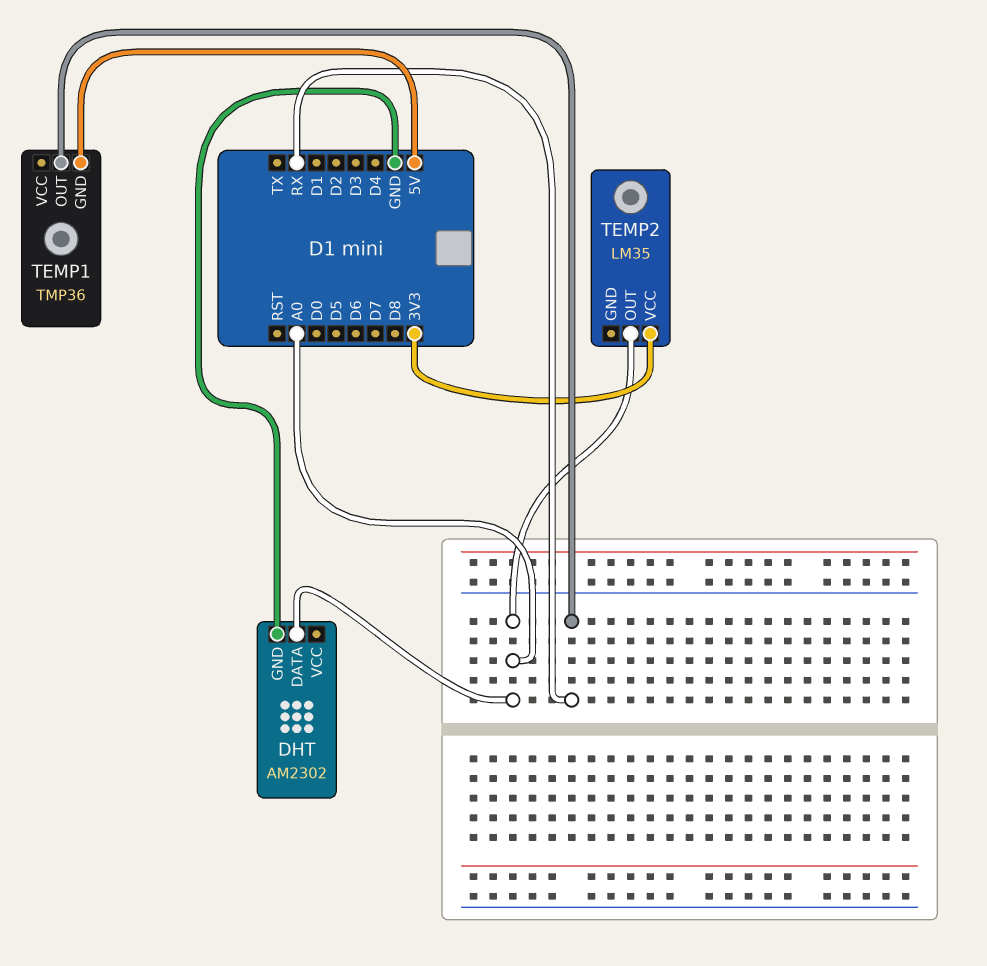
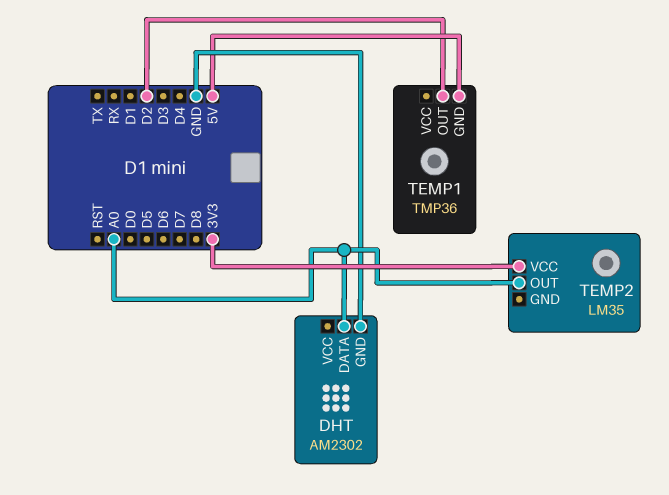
TEMP1 pin OUT: RX -> D2

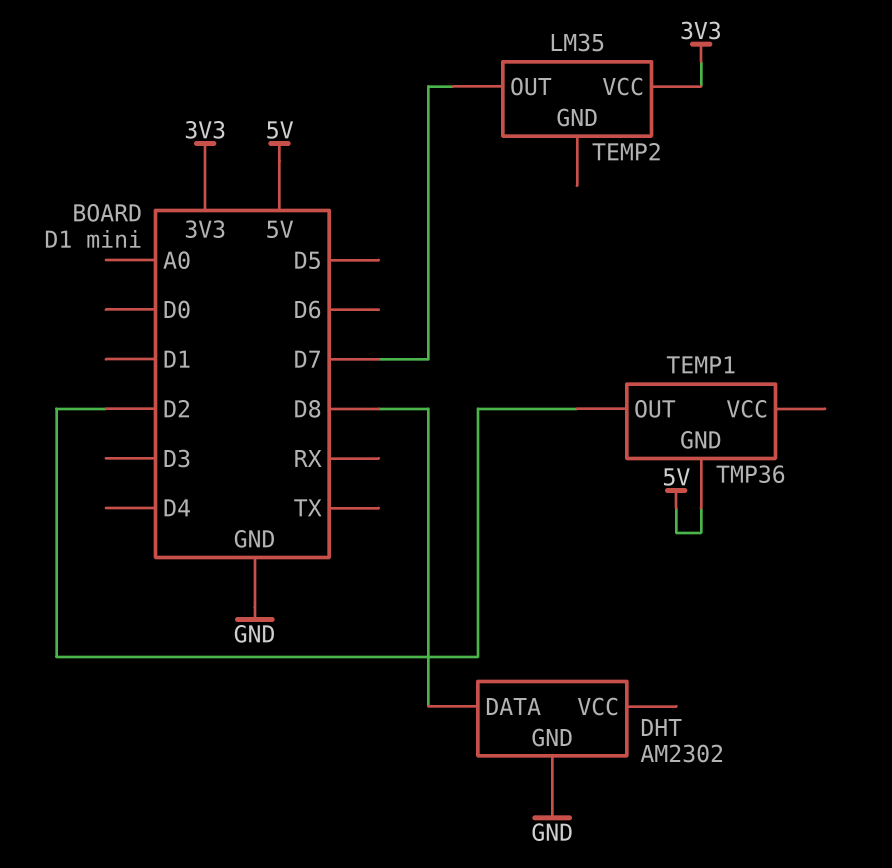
DHT pin DATA: A0 -> D8
TEMP2 pin OUT: A0 -> D7

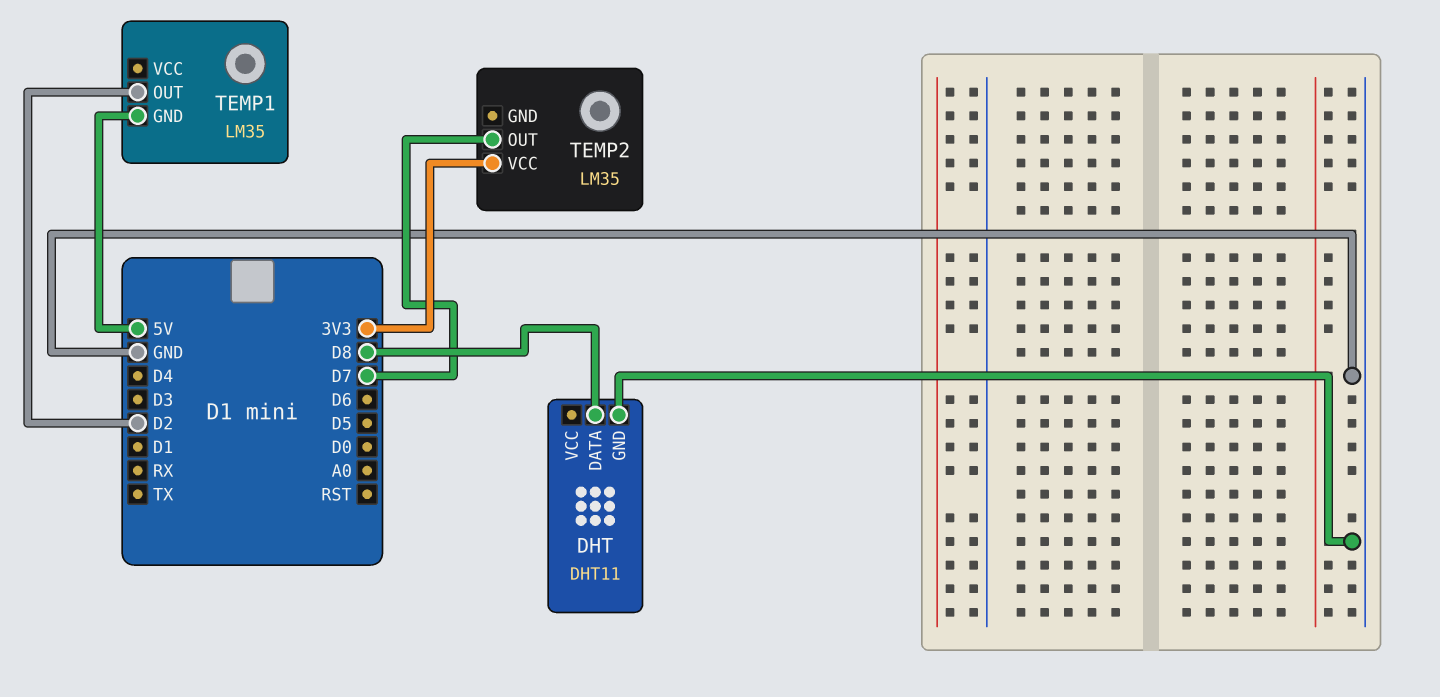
DHT: AM2302 -> DHT11
TEMP1: TMP36 -> LM35

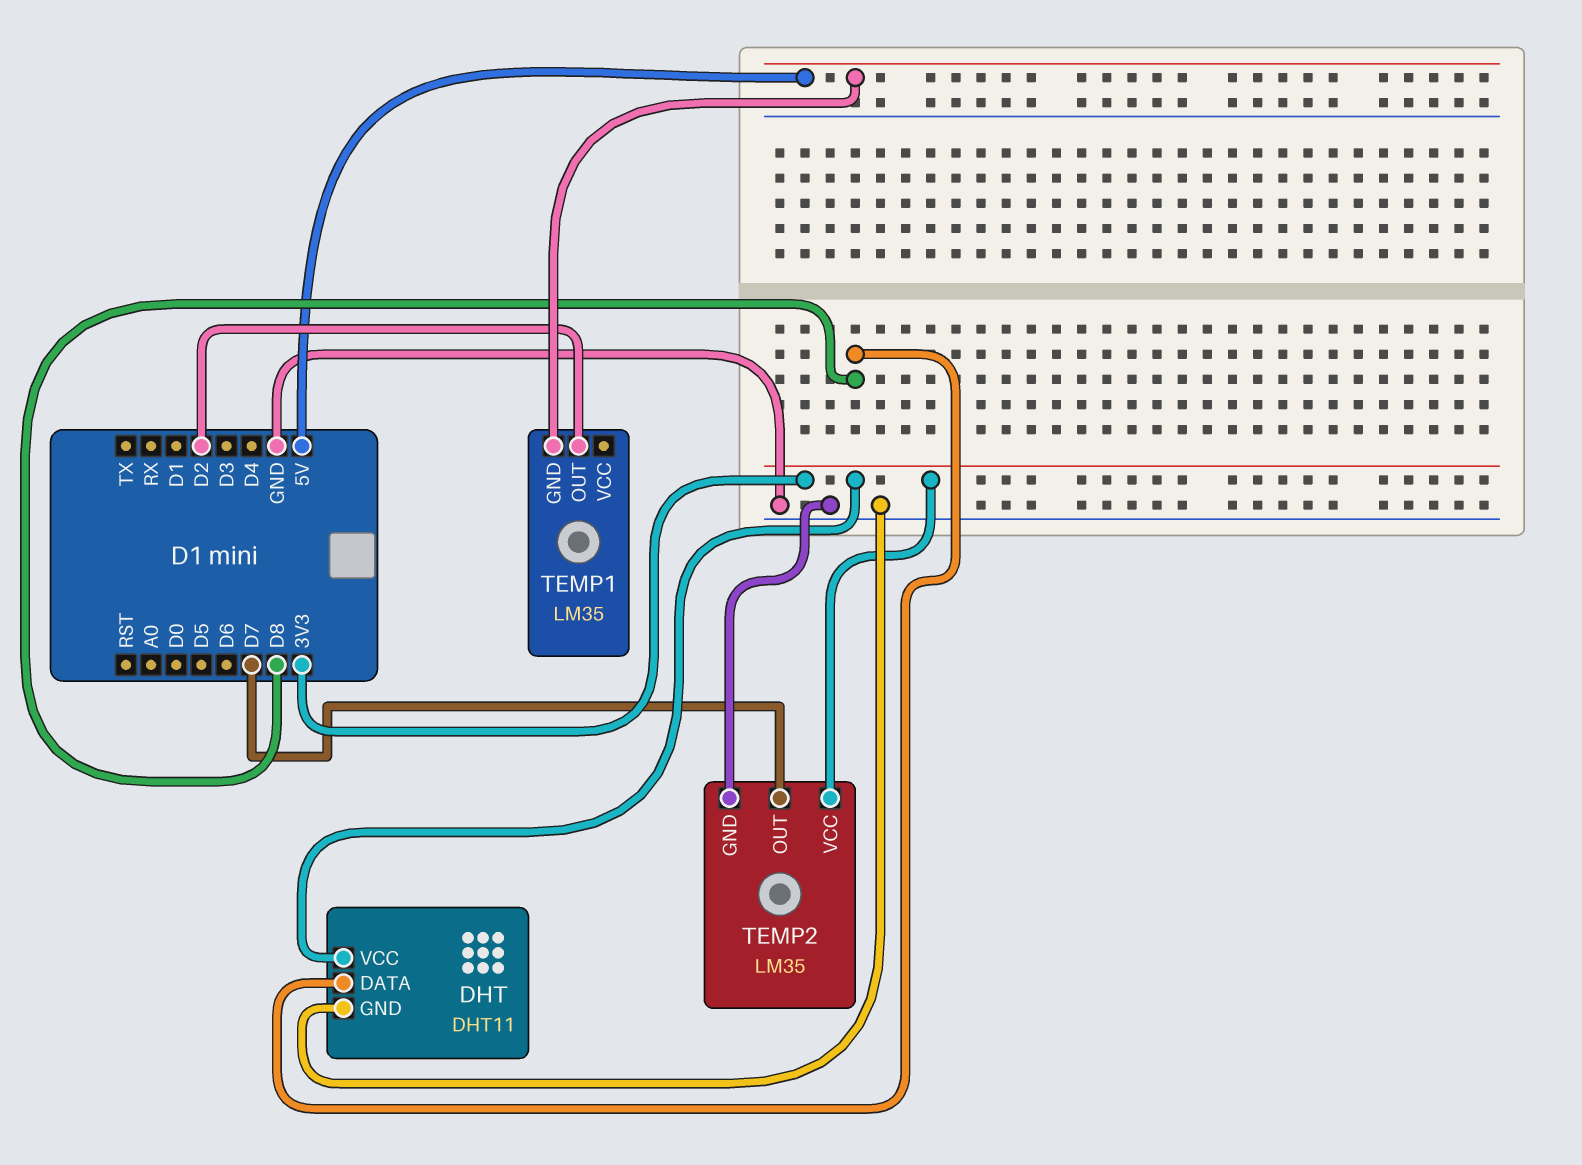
DHT pin VCC: none -> 3V3
TEMP2 pin GND: none -> GND

